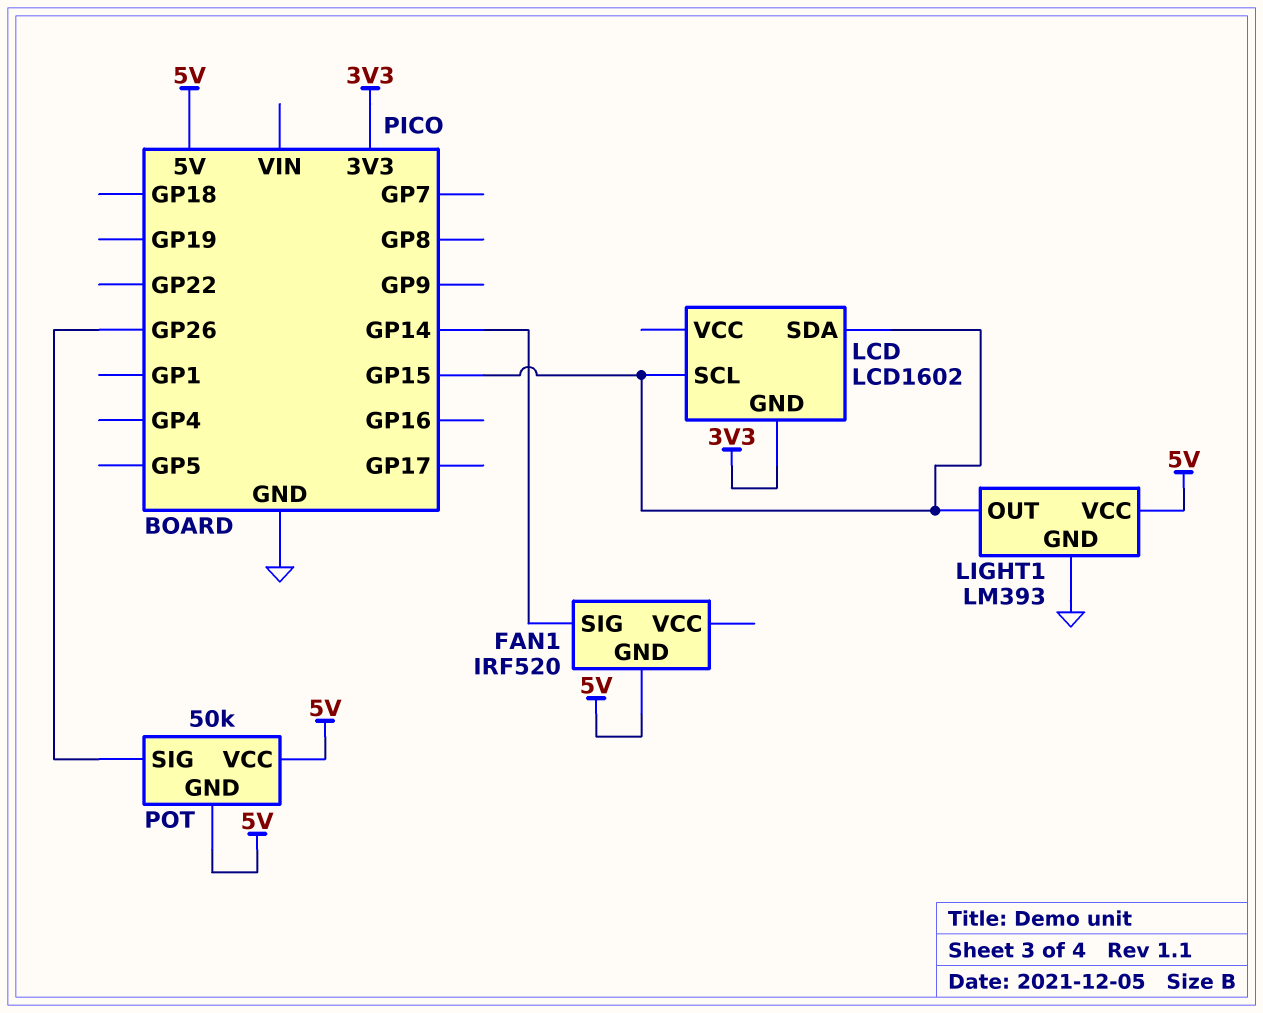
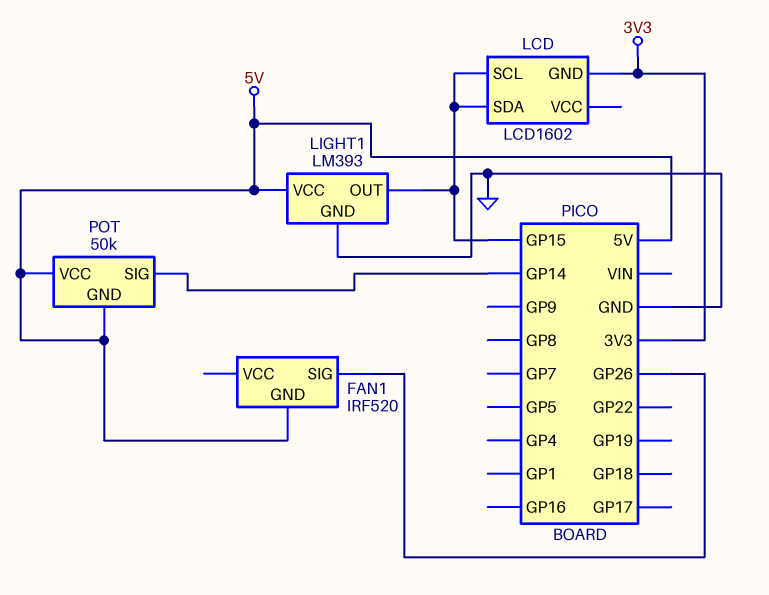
FAN1 pin SIG: GP14 -> GP26
POT pin SIG: GP26 -> GP14

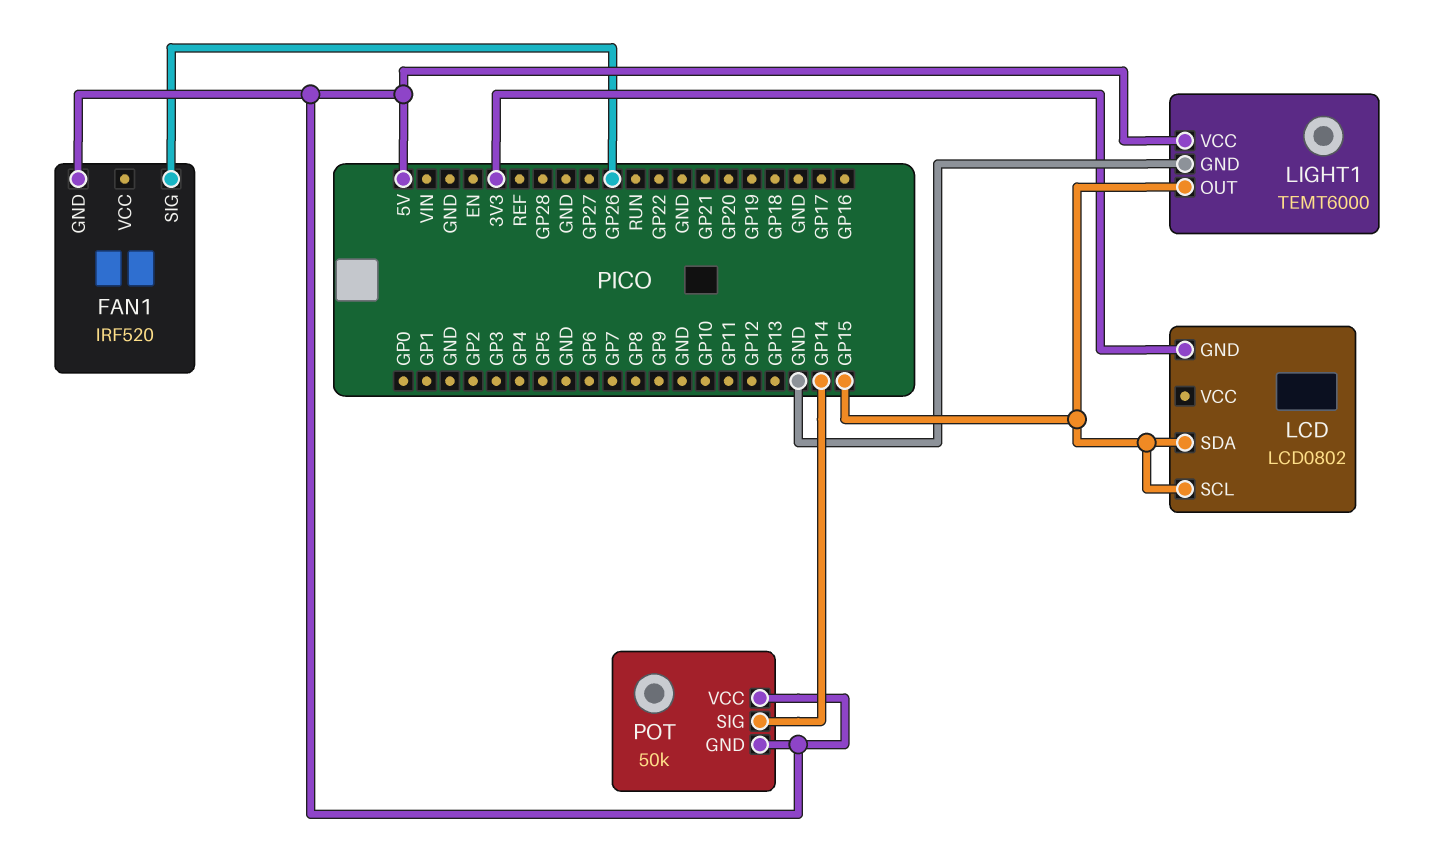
LCD: LCD1602 -> LCD0802
LIGHT1: LM393 -> TEMT6000

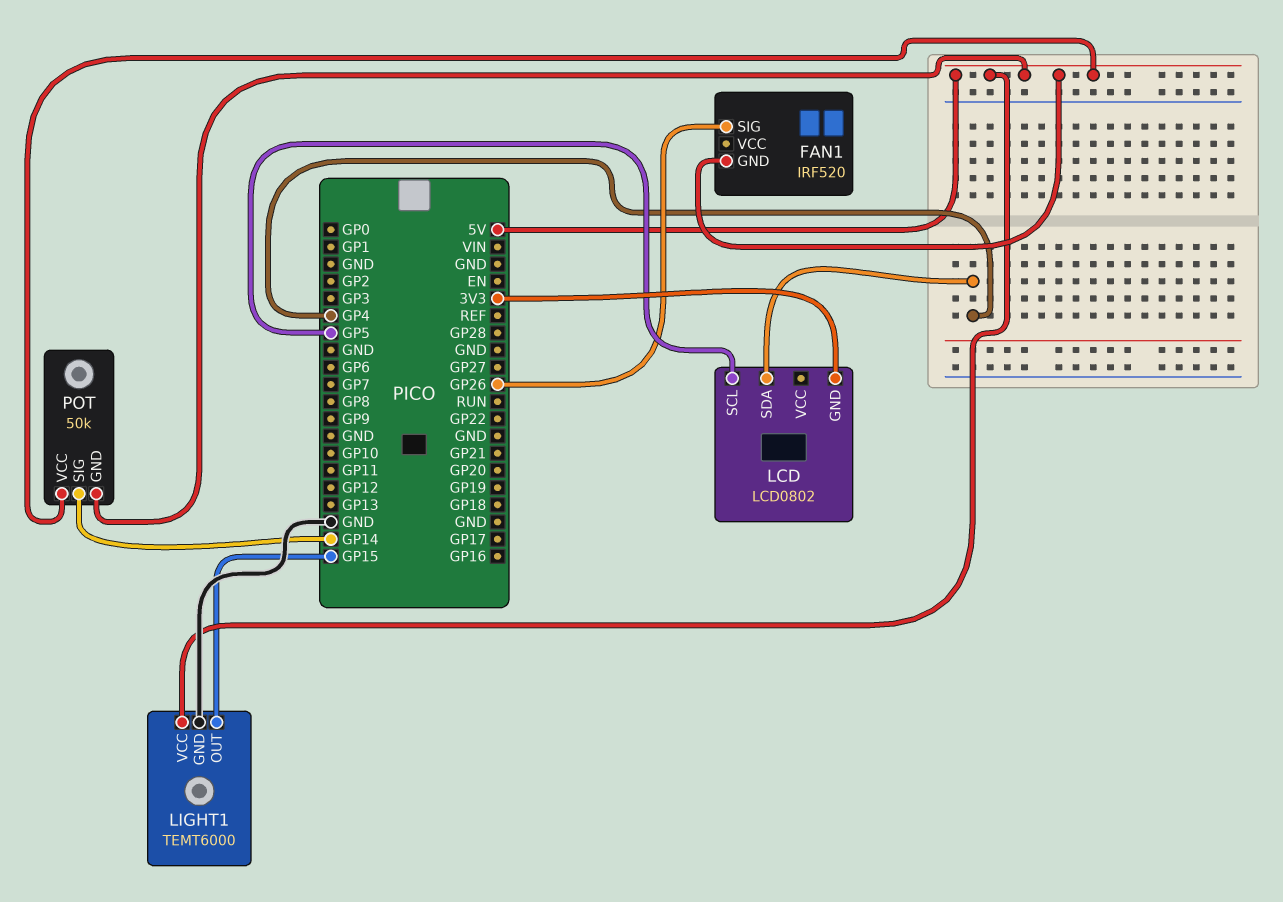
LCD pin SCL: GP15 -> GP5
LCD pin SDA: GP15 -> GP4

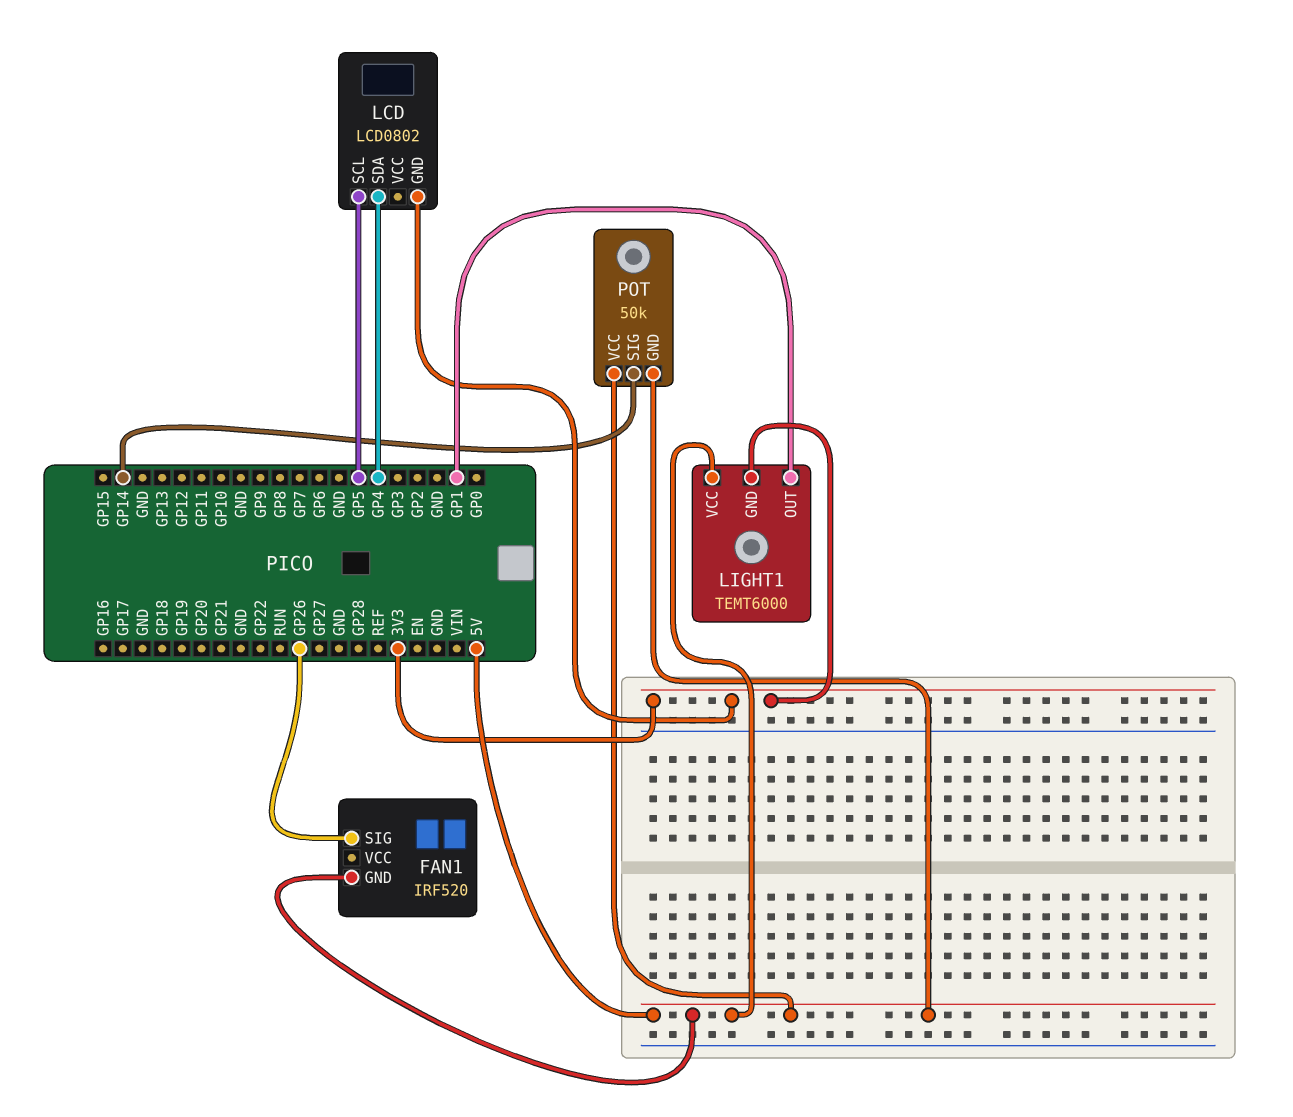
LIGHT1 pin GND: GND -> 3V3
LIGHT1 pin OUT: GP15 -> GP1

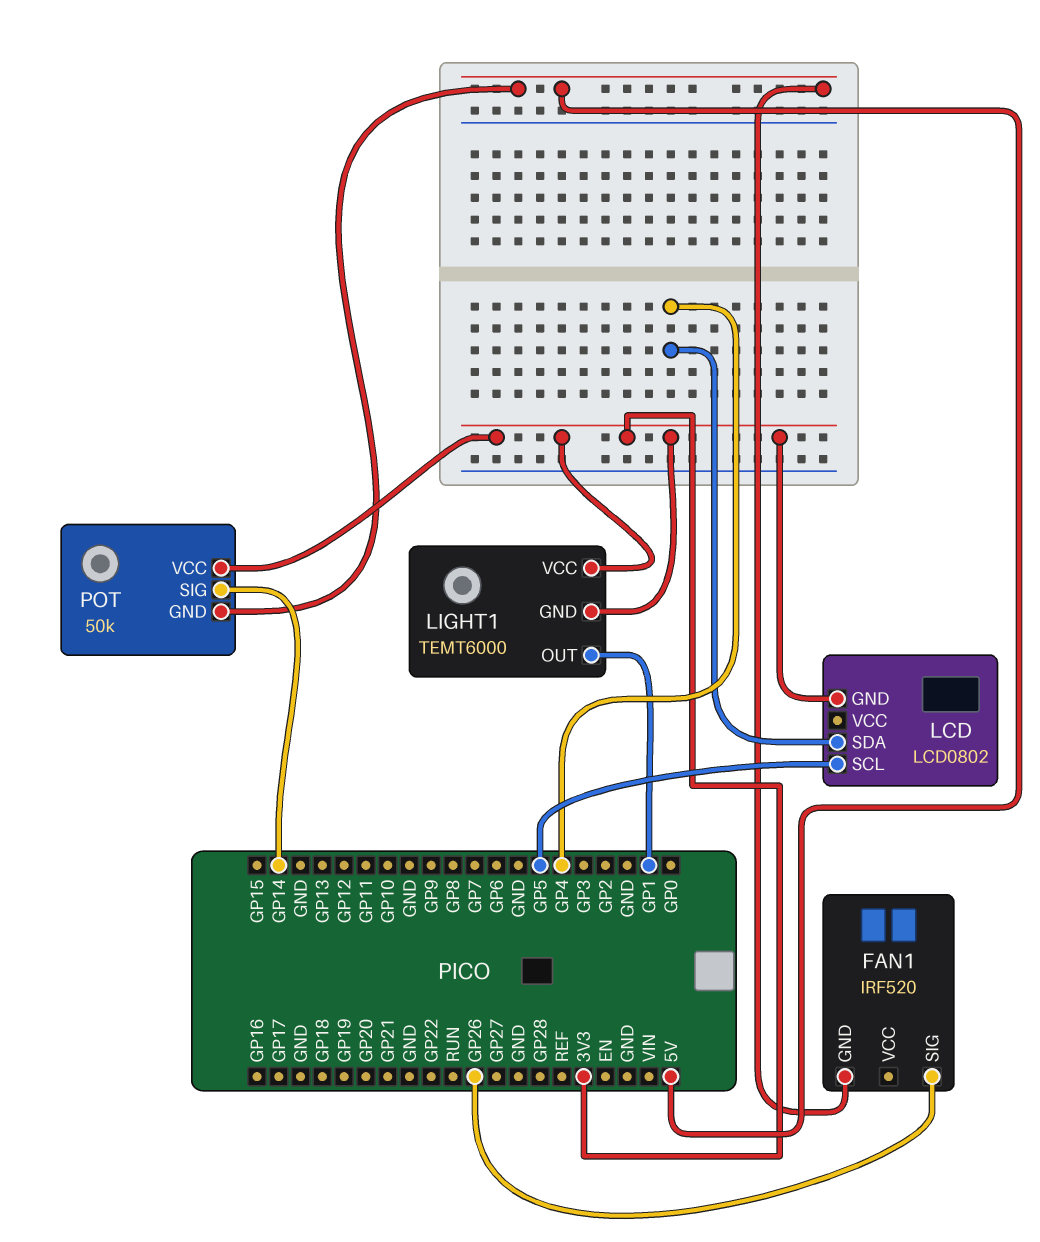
LIGHT1 pin VCC: 5V -> 3V3
POT pin VCC: 5V -> 3V3

